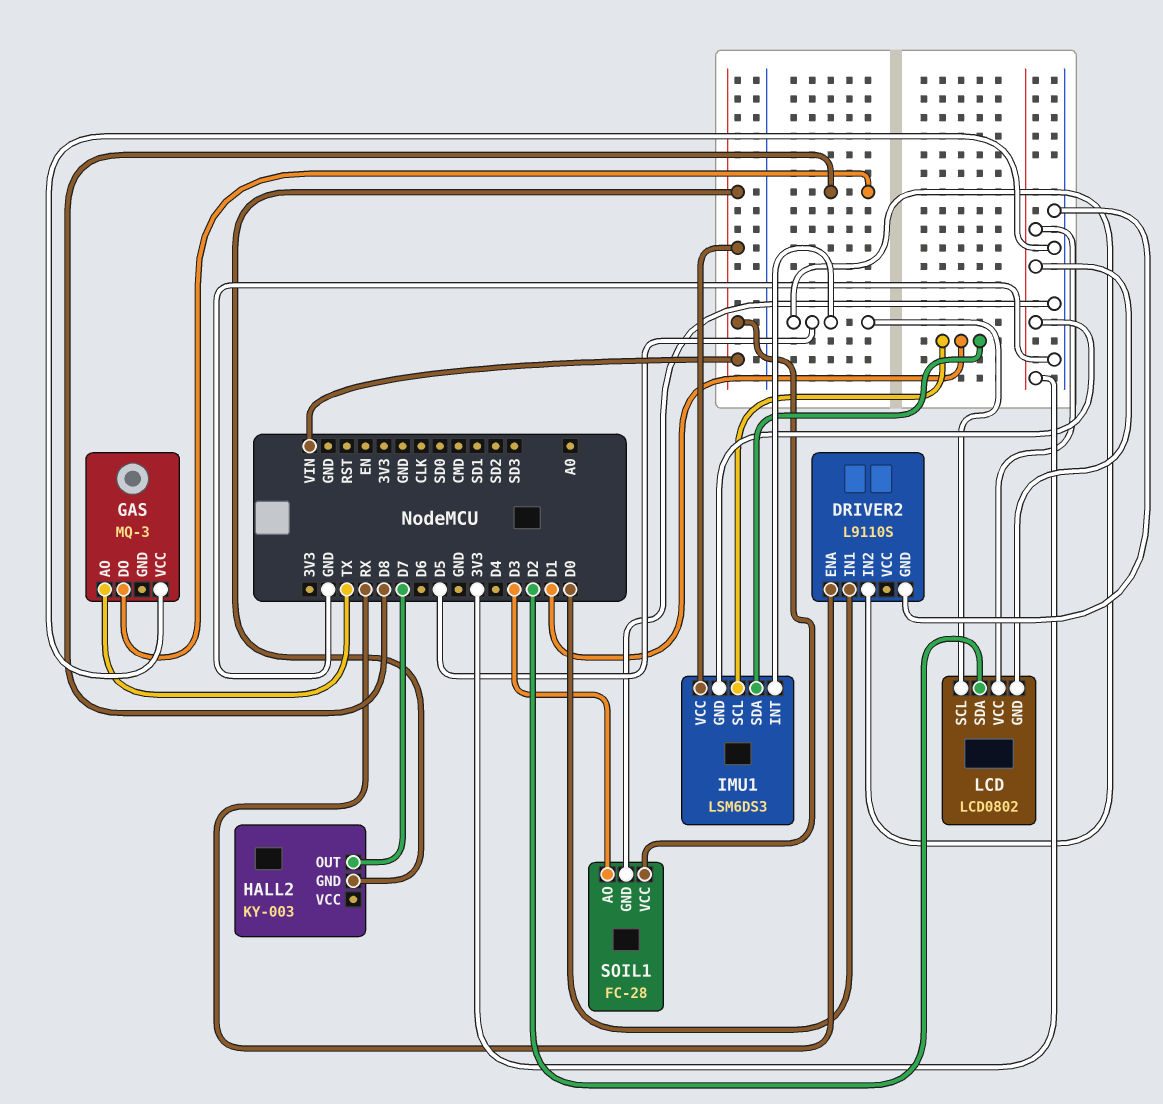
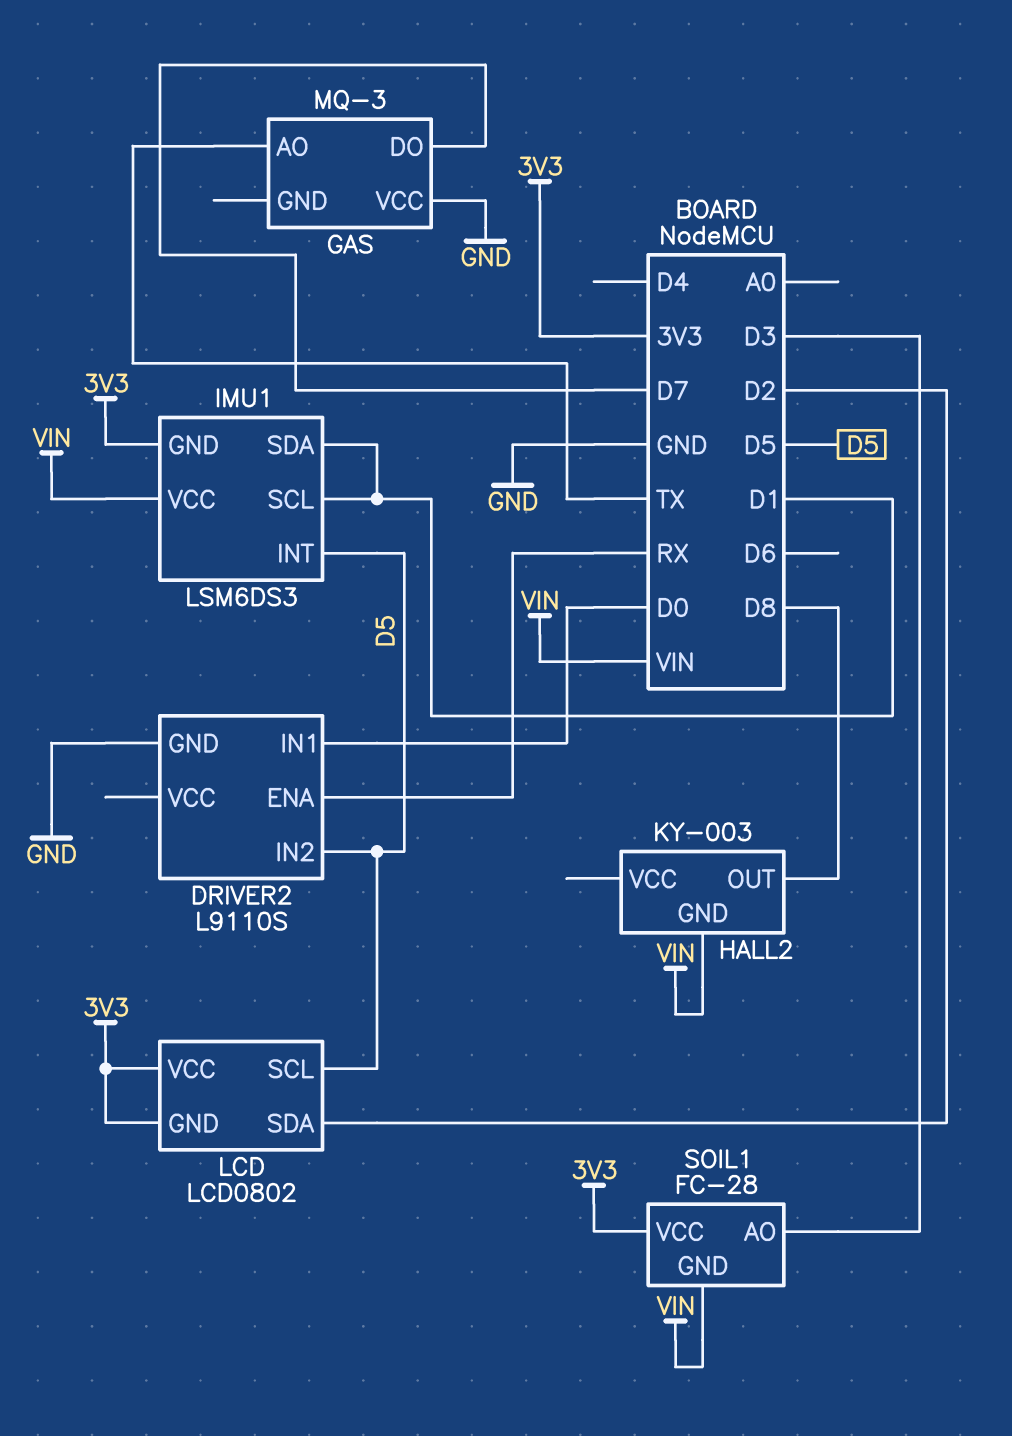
GAS pin DO: D8 -> D7
HALL2 pin OUT: D7 -> D8
SOIL1 pin GND: GND -> VIN
SOIL1 pin VCC: VIN -> 3V3

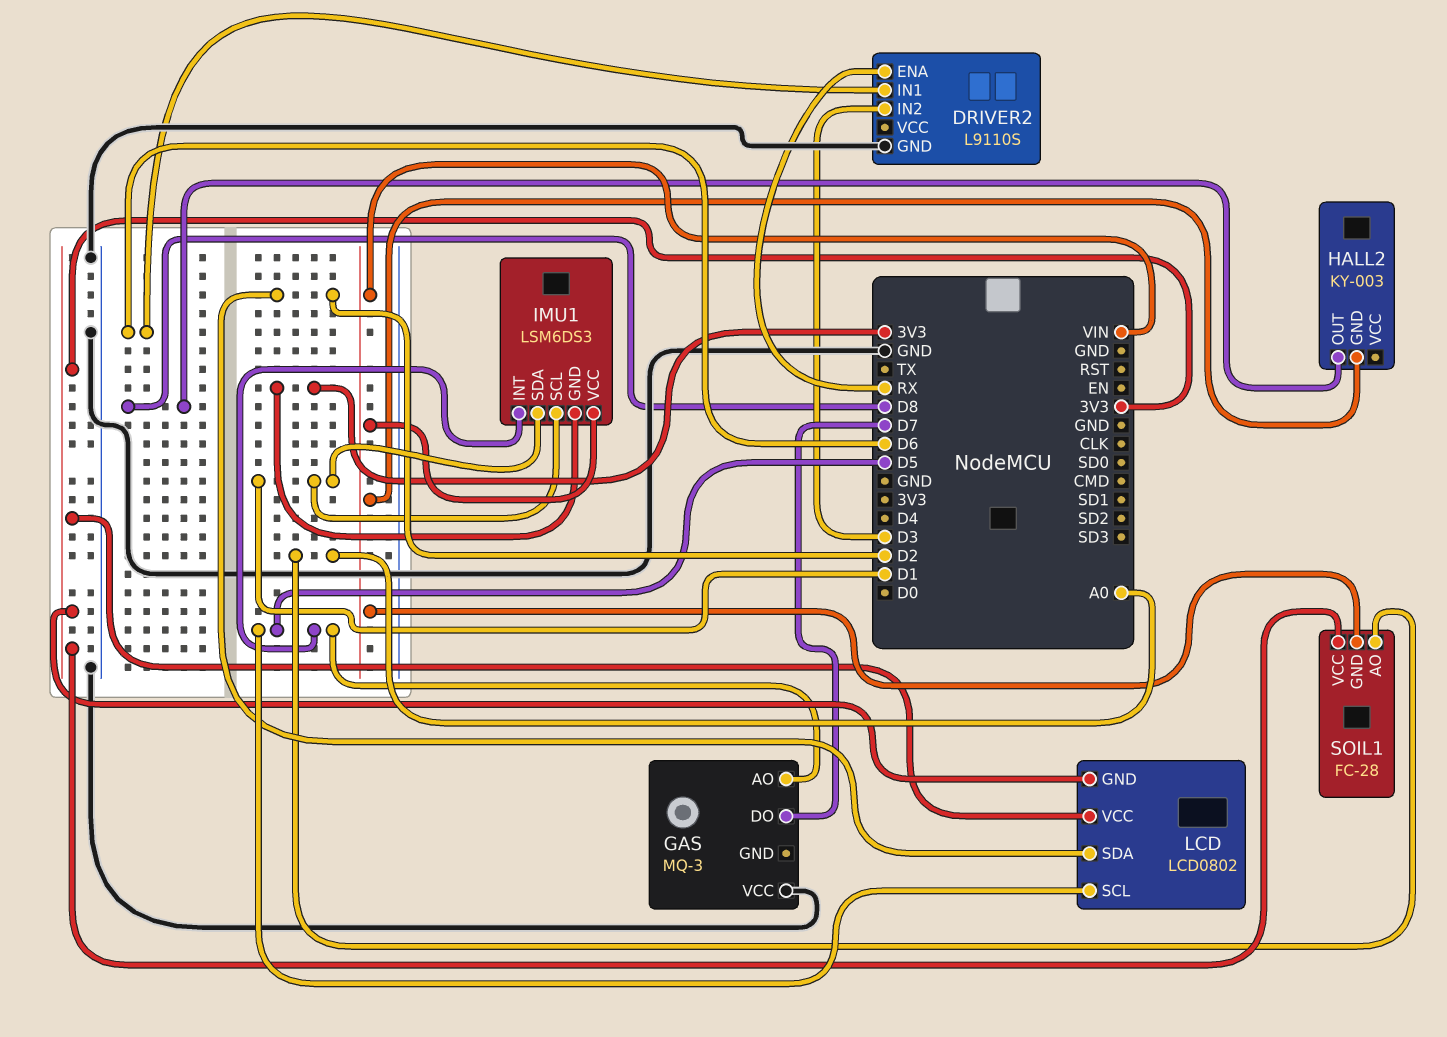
DRIVER2 pin IN1: D0 -> D6
DRIVER2 pin IN2: D5 -> D3
GAS pin AO: TX -> D5
SOIL1 pin AO: D3 -> A0

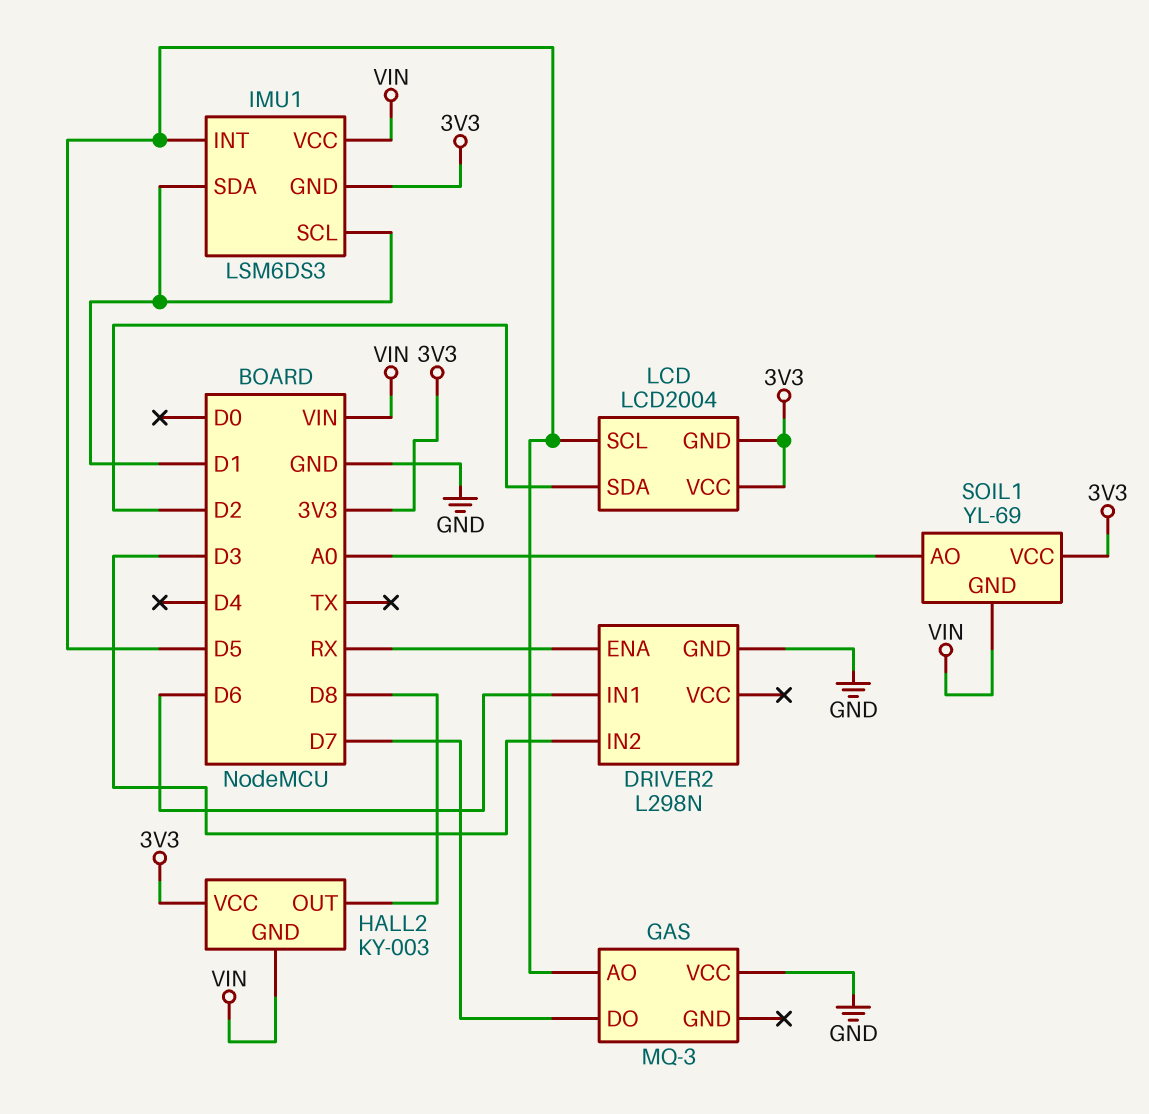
DRIVER2: L9110S -> L298N
HALL2 pin VCC: none -> 3V3
LCD: LCD0802 -> LCD2004
SOIL1: FC-28 -> YL-69

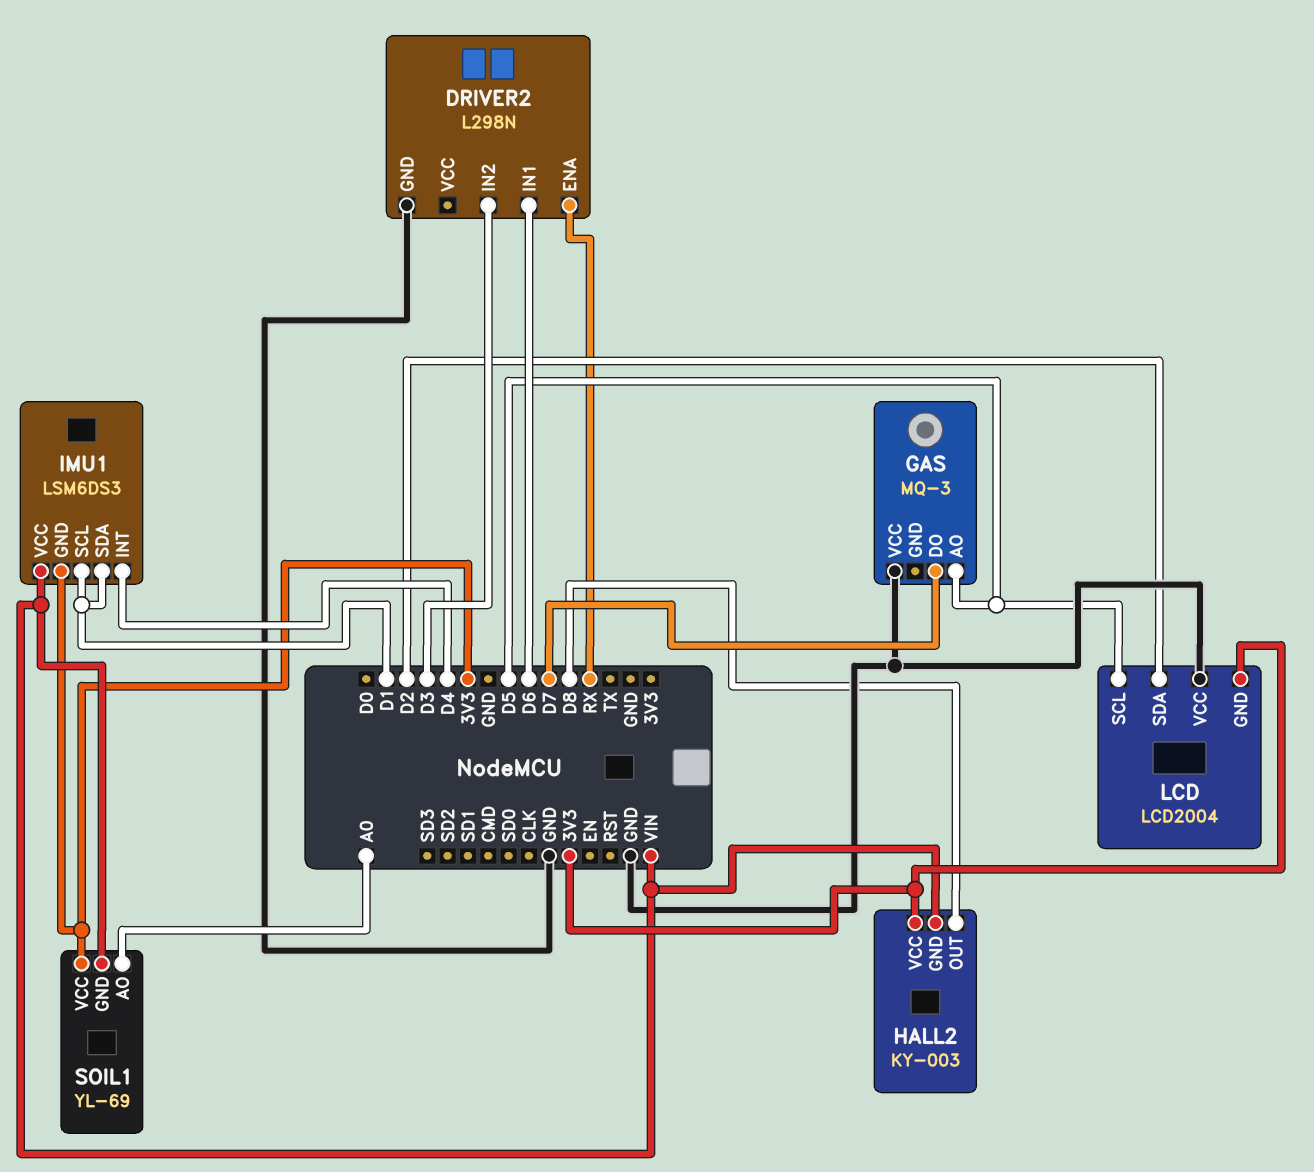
IMU1 pin INT: D5 -> D4
LCD pin VCC: 3V3 -> GND

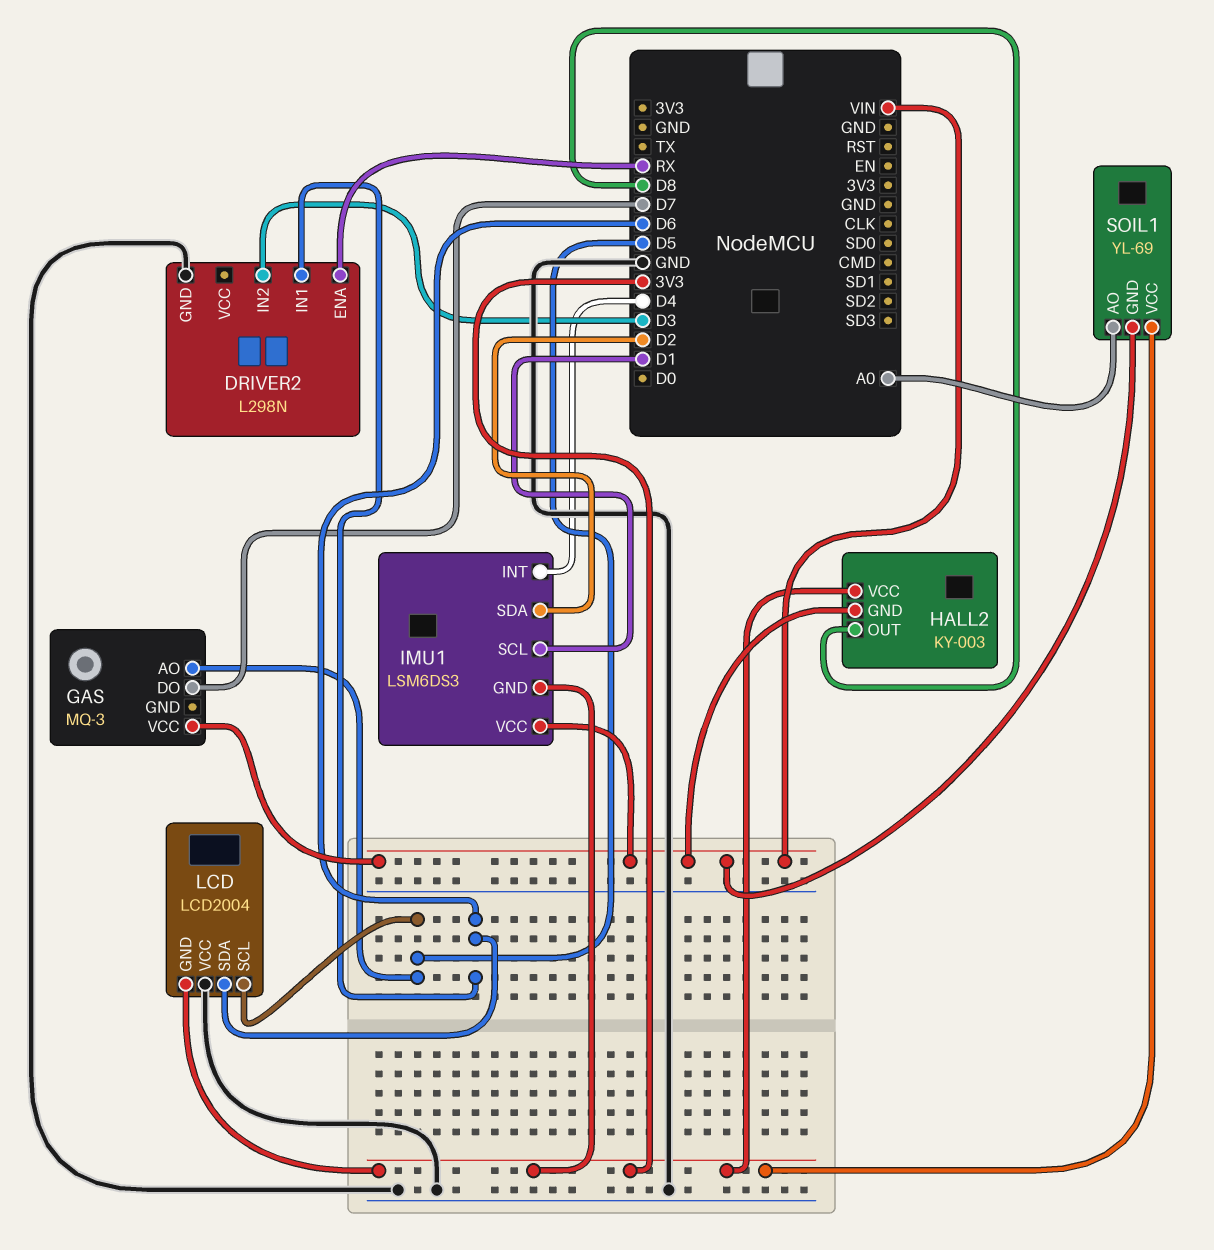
GAS pin VCC: GND -> VIN
IMU1 pin SDA: D1 -> D2
LCD pin SDA: D2 -> D6

